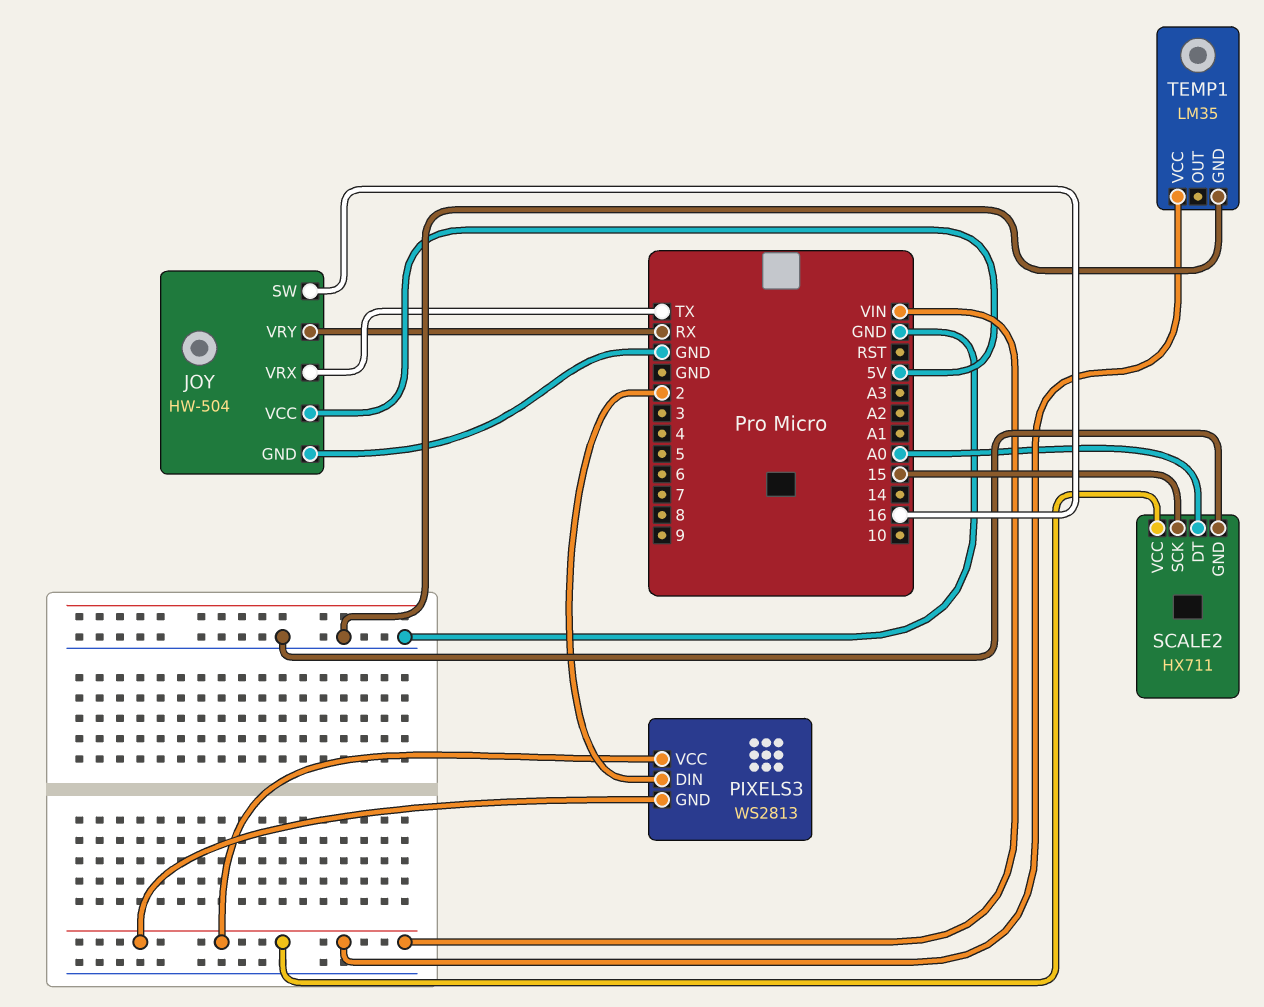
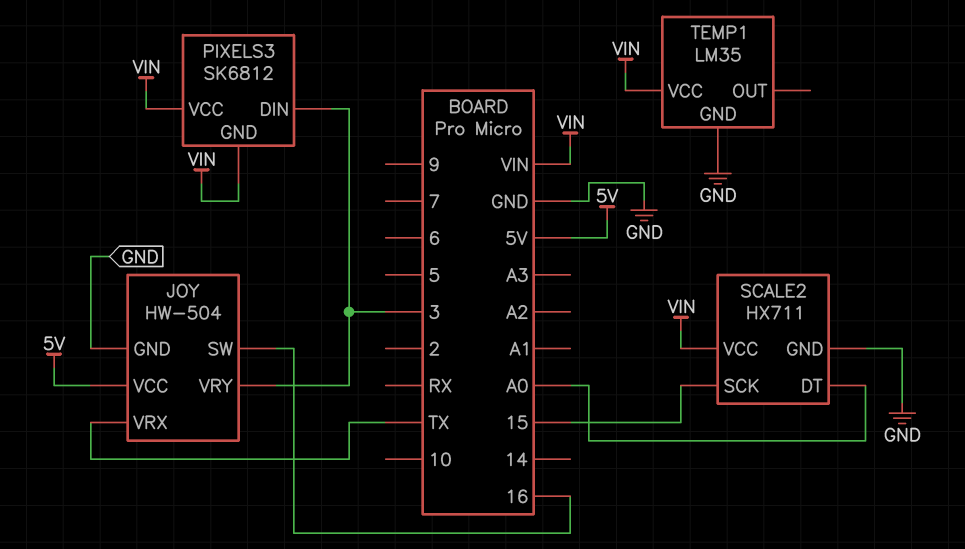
JOY pin VRY: RX -> 3
PIXELS3: WS2813 -> SK6812
PIXELS3 pin DIN: 2 -> 3

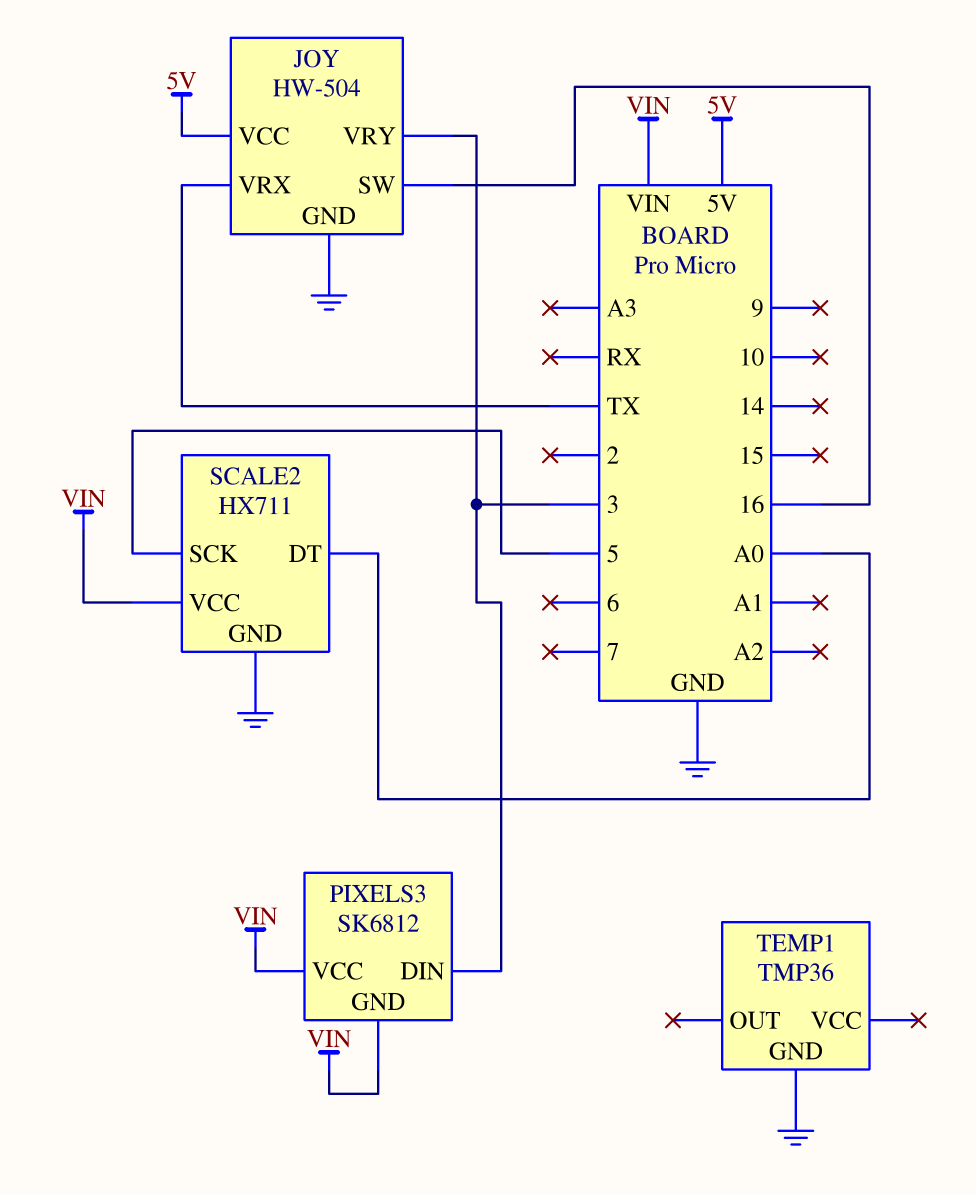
SCALE2 pin SCK: 15 -> 5
TEMP1: LM35 -> TMP36
TEMP1 pin VCC: VIN -> none

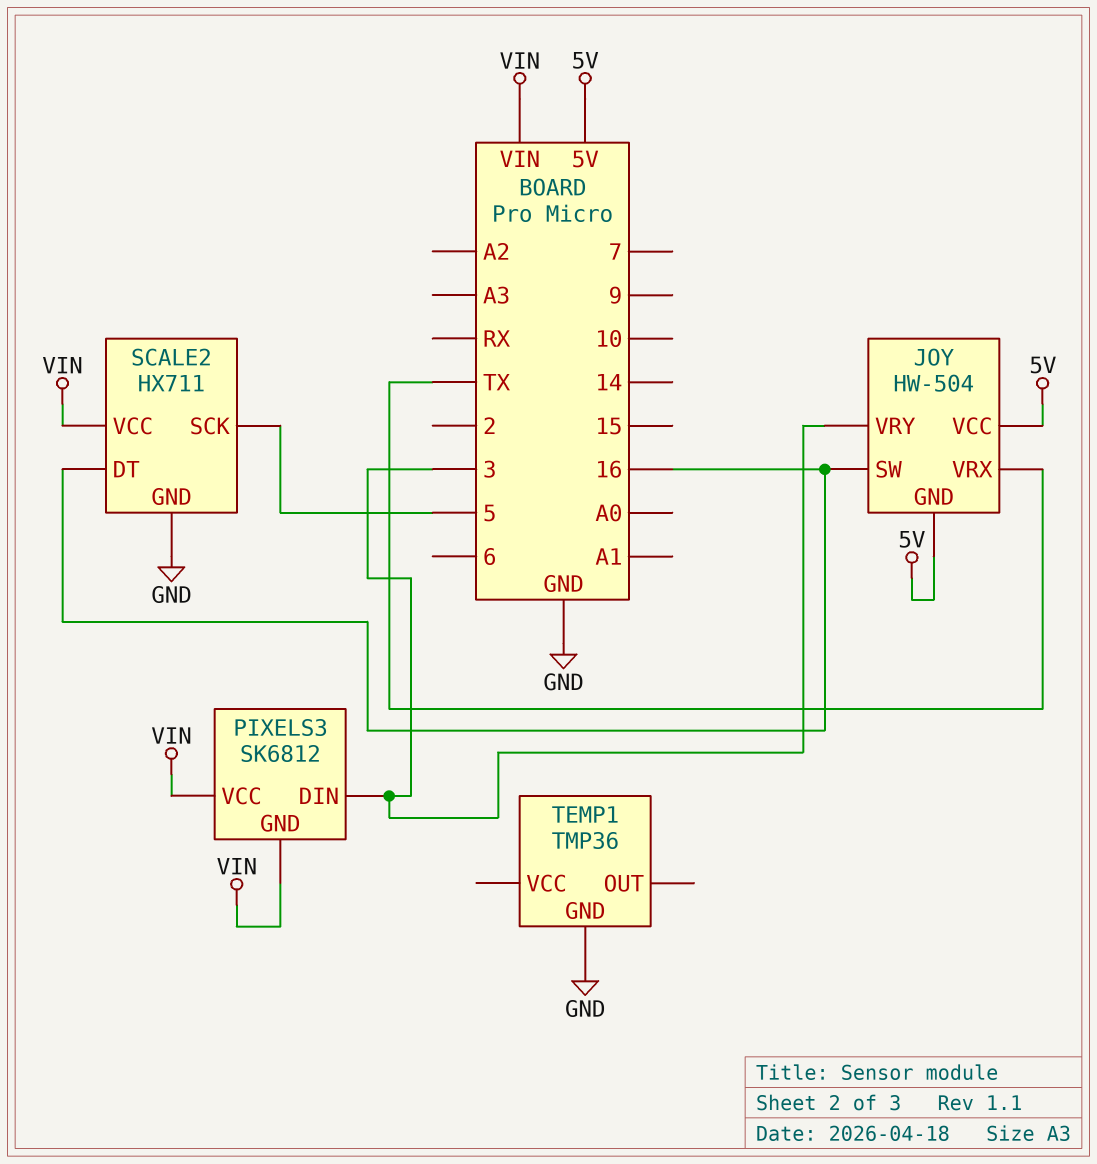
JOY pin GND: GND -> 5V
SCALE2 pin DT: A0 -> 16

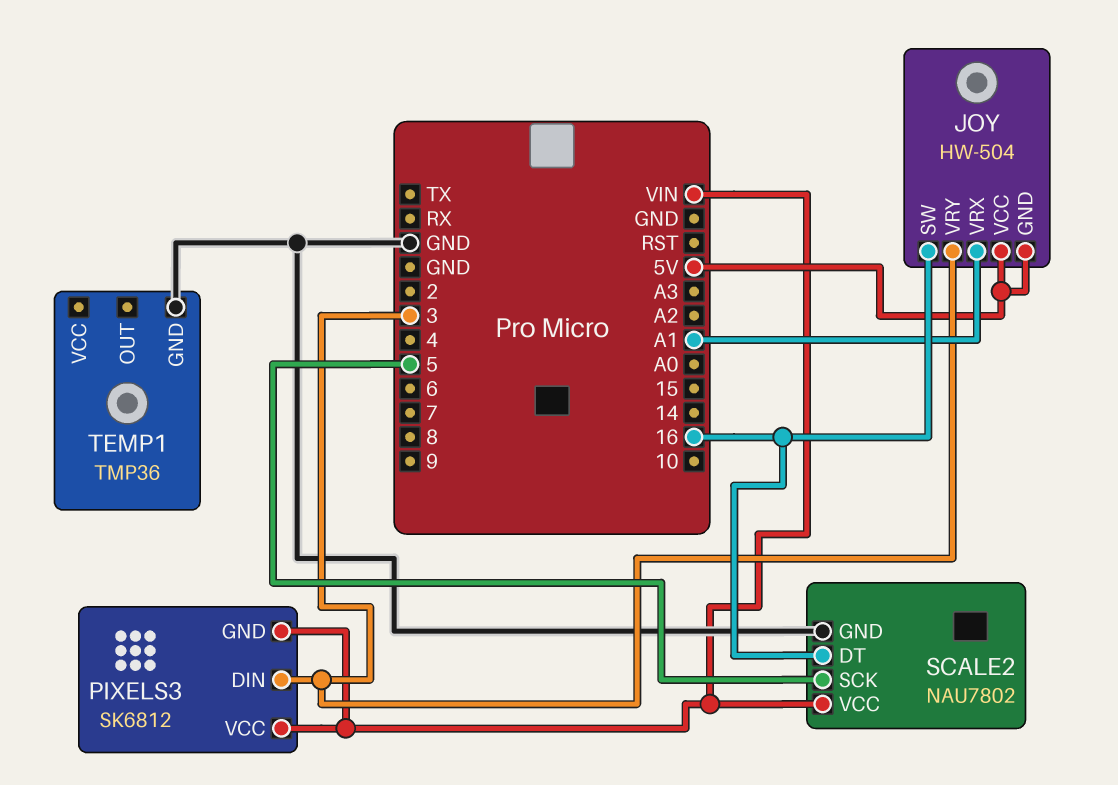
JOY pin VRX: TX -> A1
SCALE2: HX711 -> NAU7802

